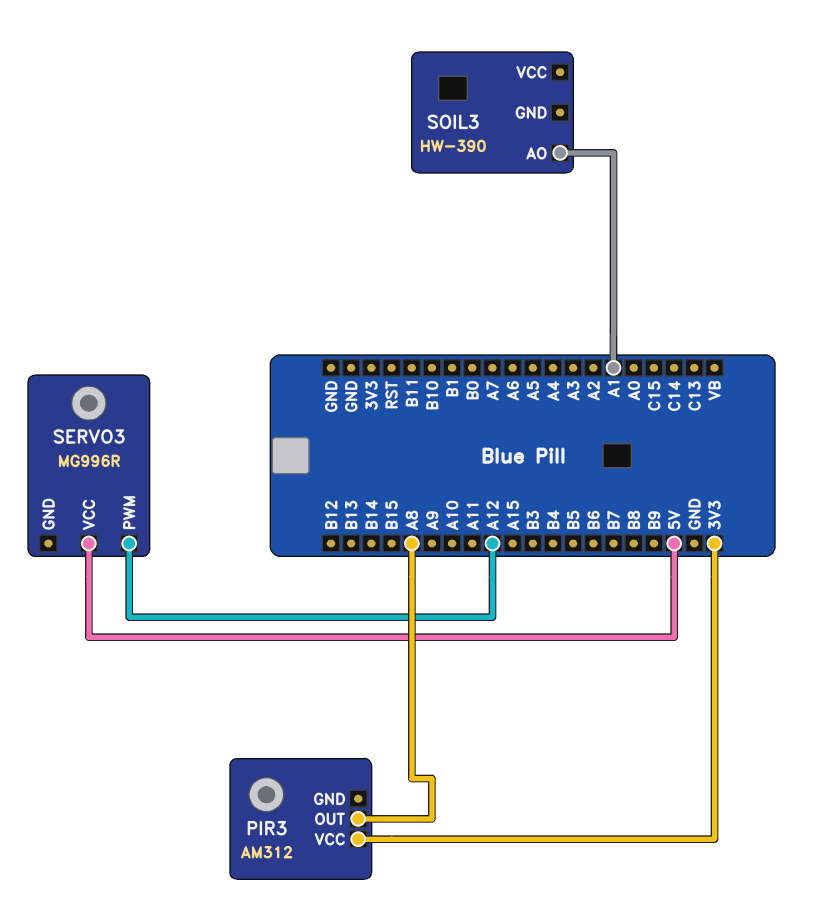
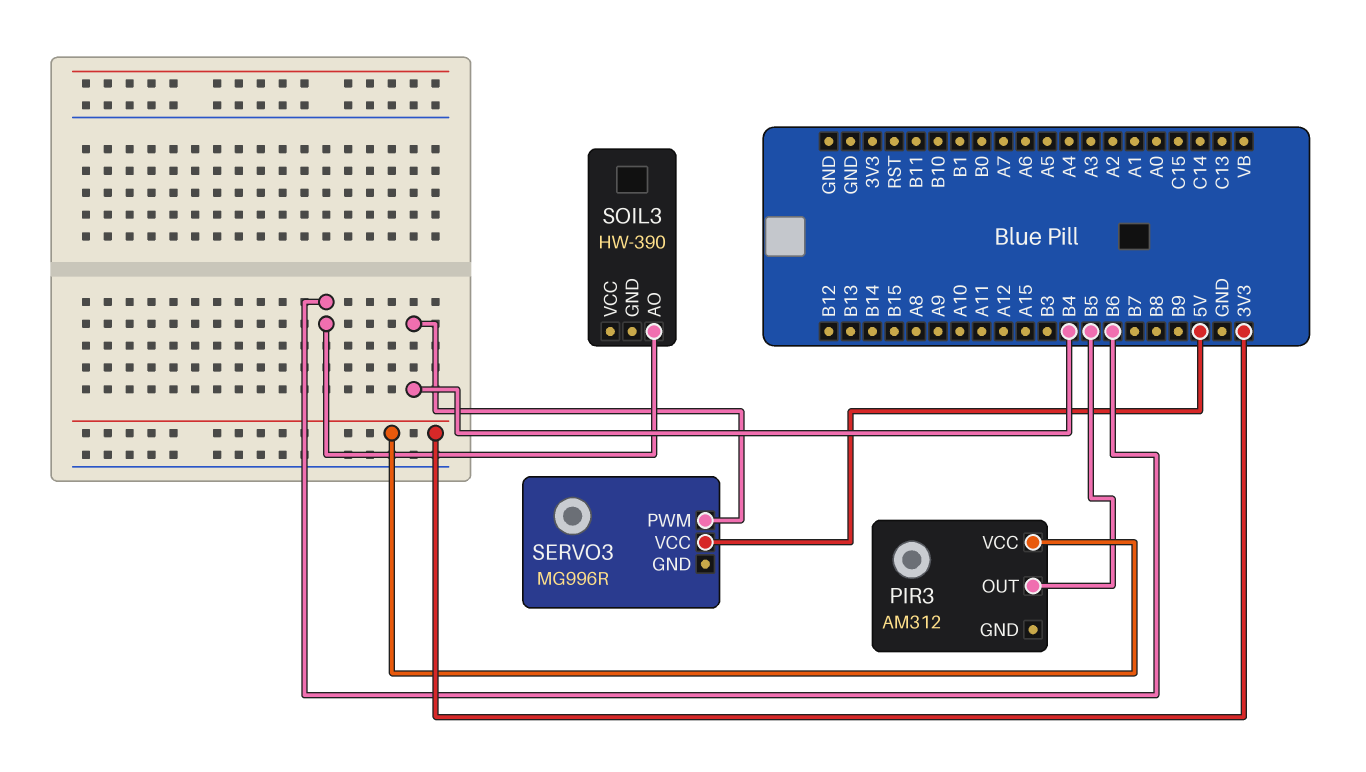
PIR3 pin OUT: A8 -> B5
SERVO3 pin PWM: A12 -> B4
SOIL3 pin AO: A1 -> B6

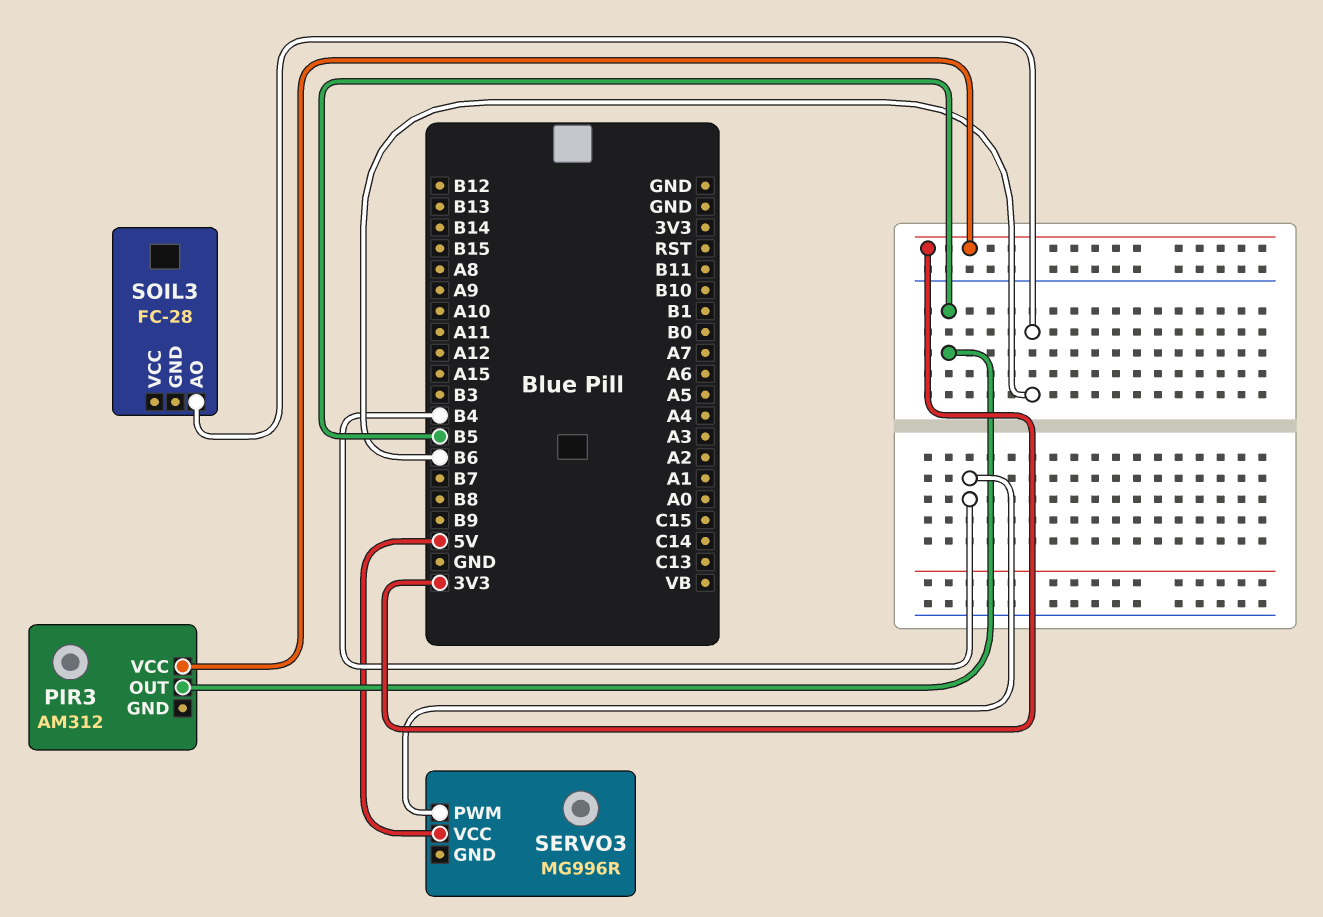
SOIL3: HW-390 -> FC-28

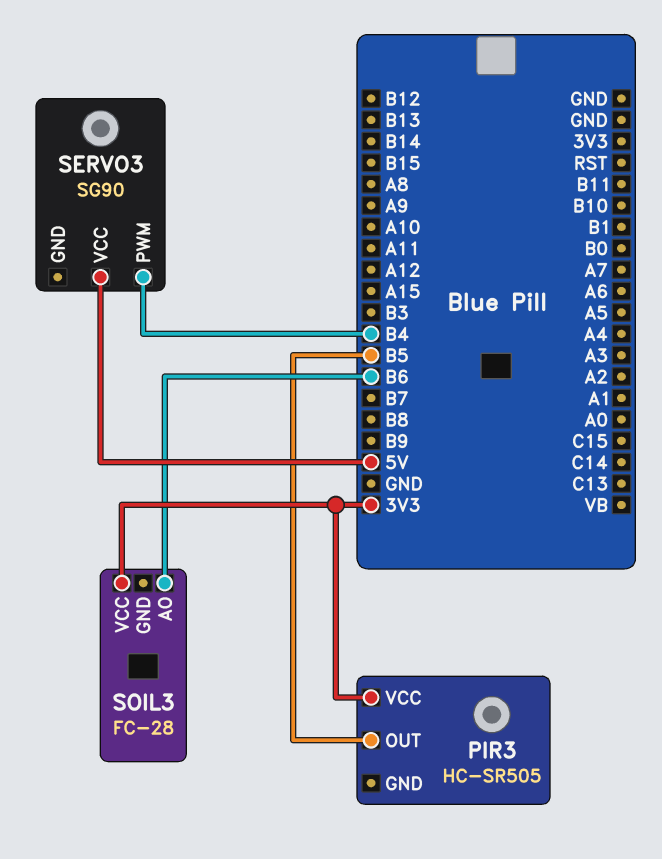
PIR3: AM312 -> HC-SR505
SERVO3: MG996R -> SG90
SOIL3 pin VCC: none -> 3V3

